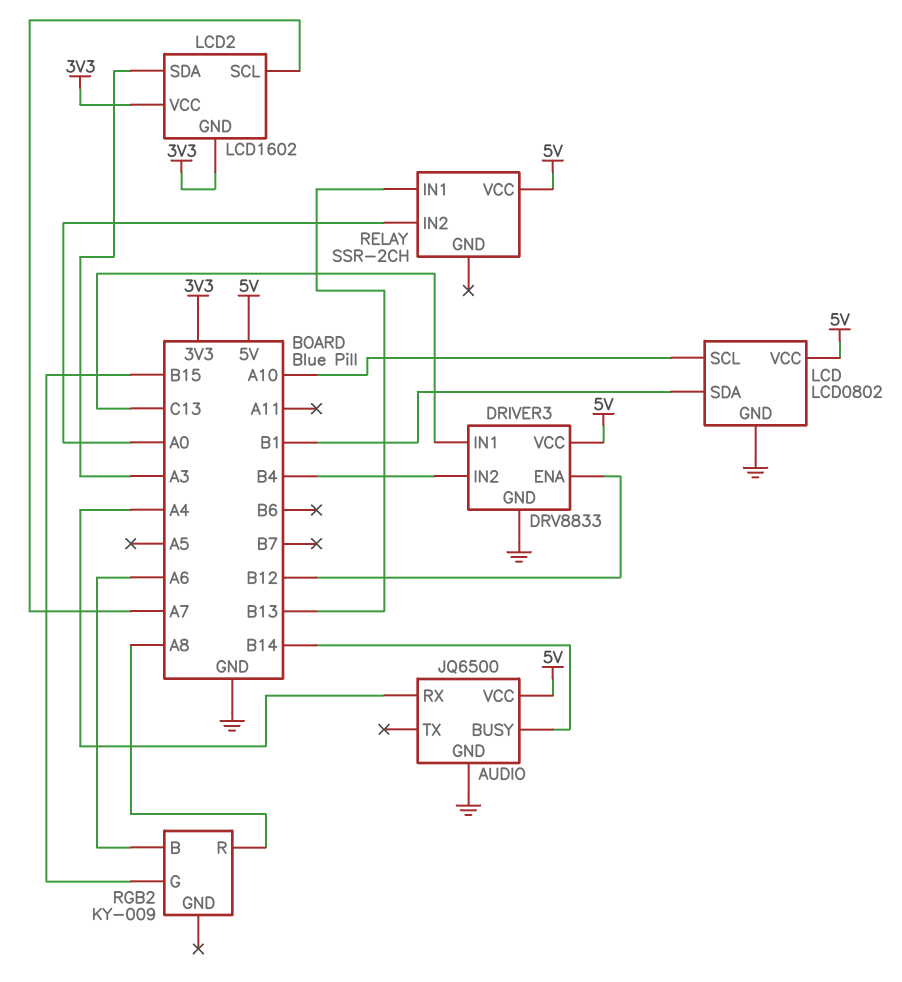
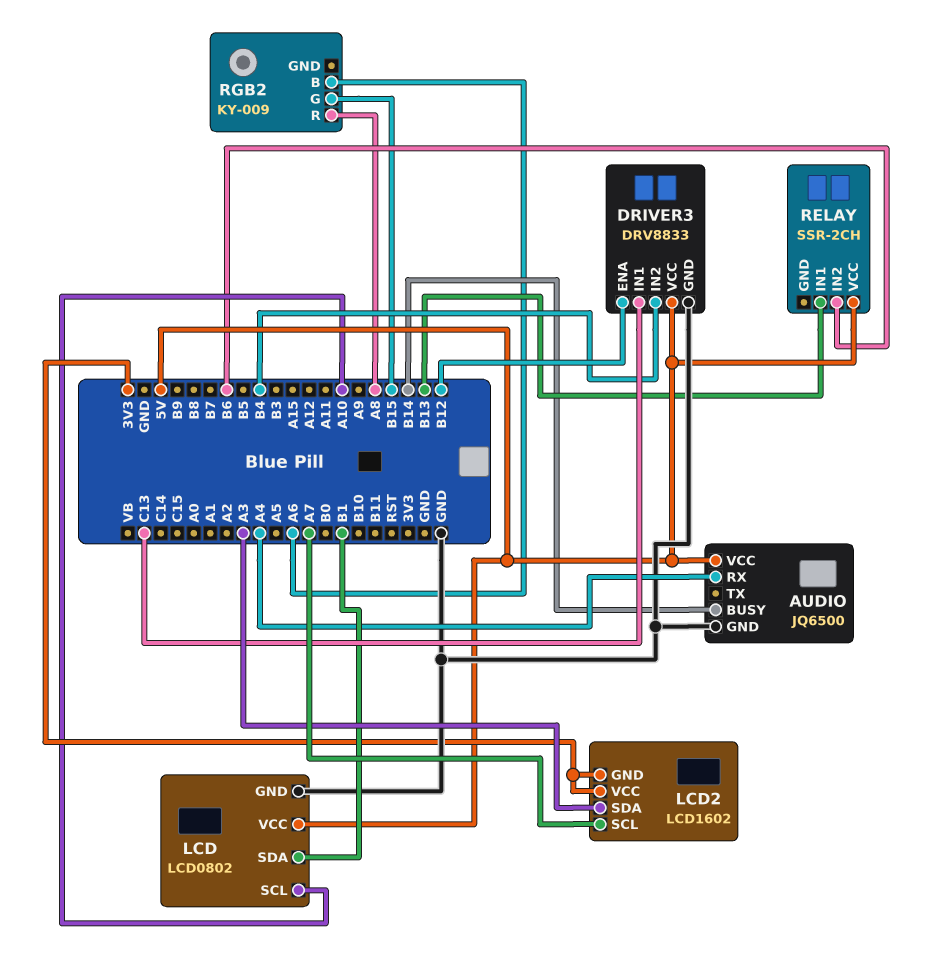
RELAY pin IN2: A0 -> B6

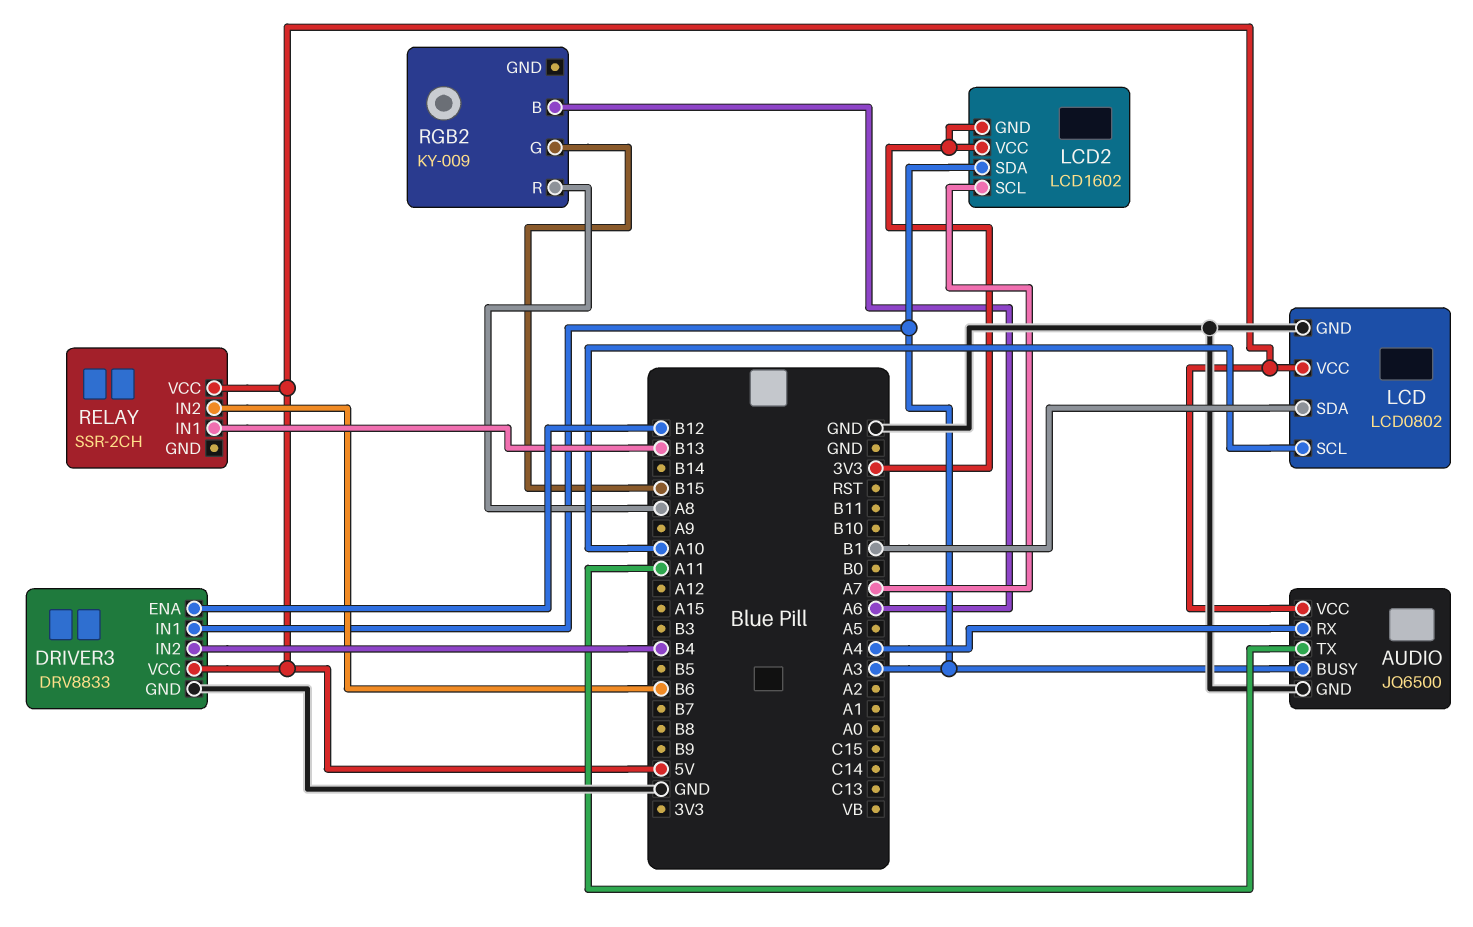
AUDIO pin BUSY: B14 -> A3
AUDIO pin TX: none -> A11
DRIVER3 pin IN1: C13 -> A3

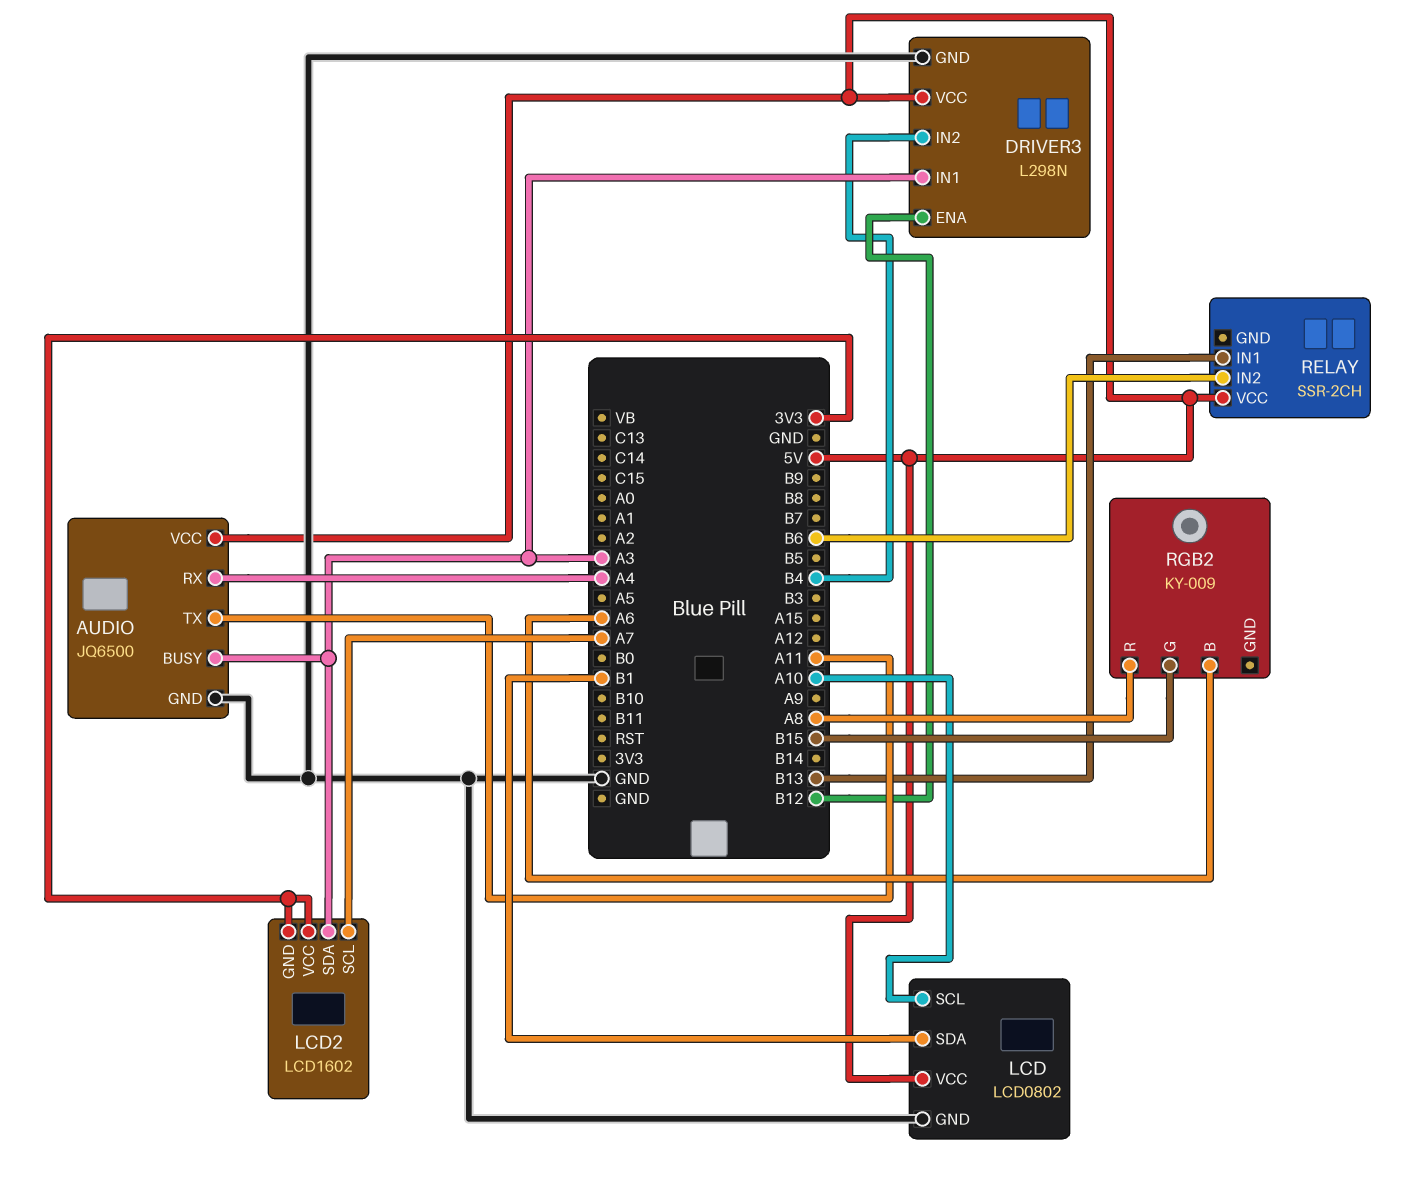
DRIVER3: DRV8833 -> L298N

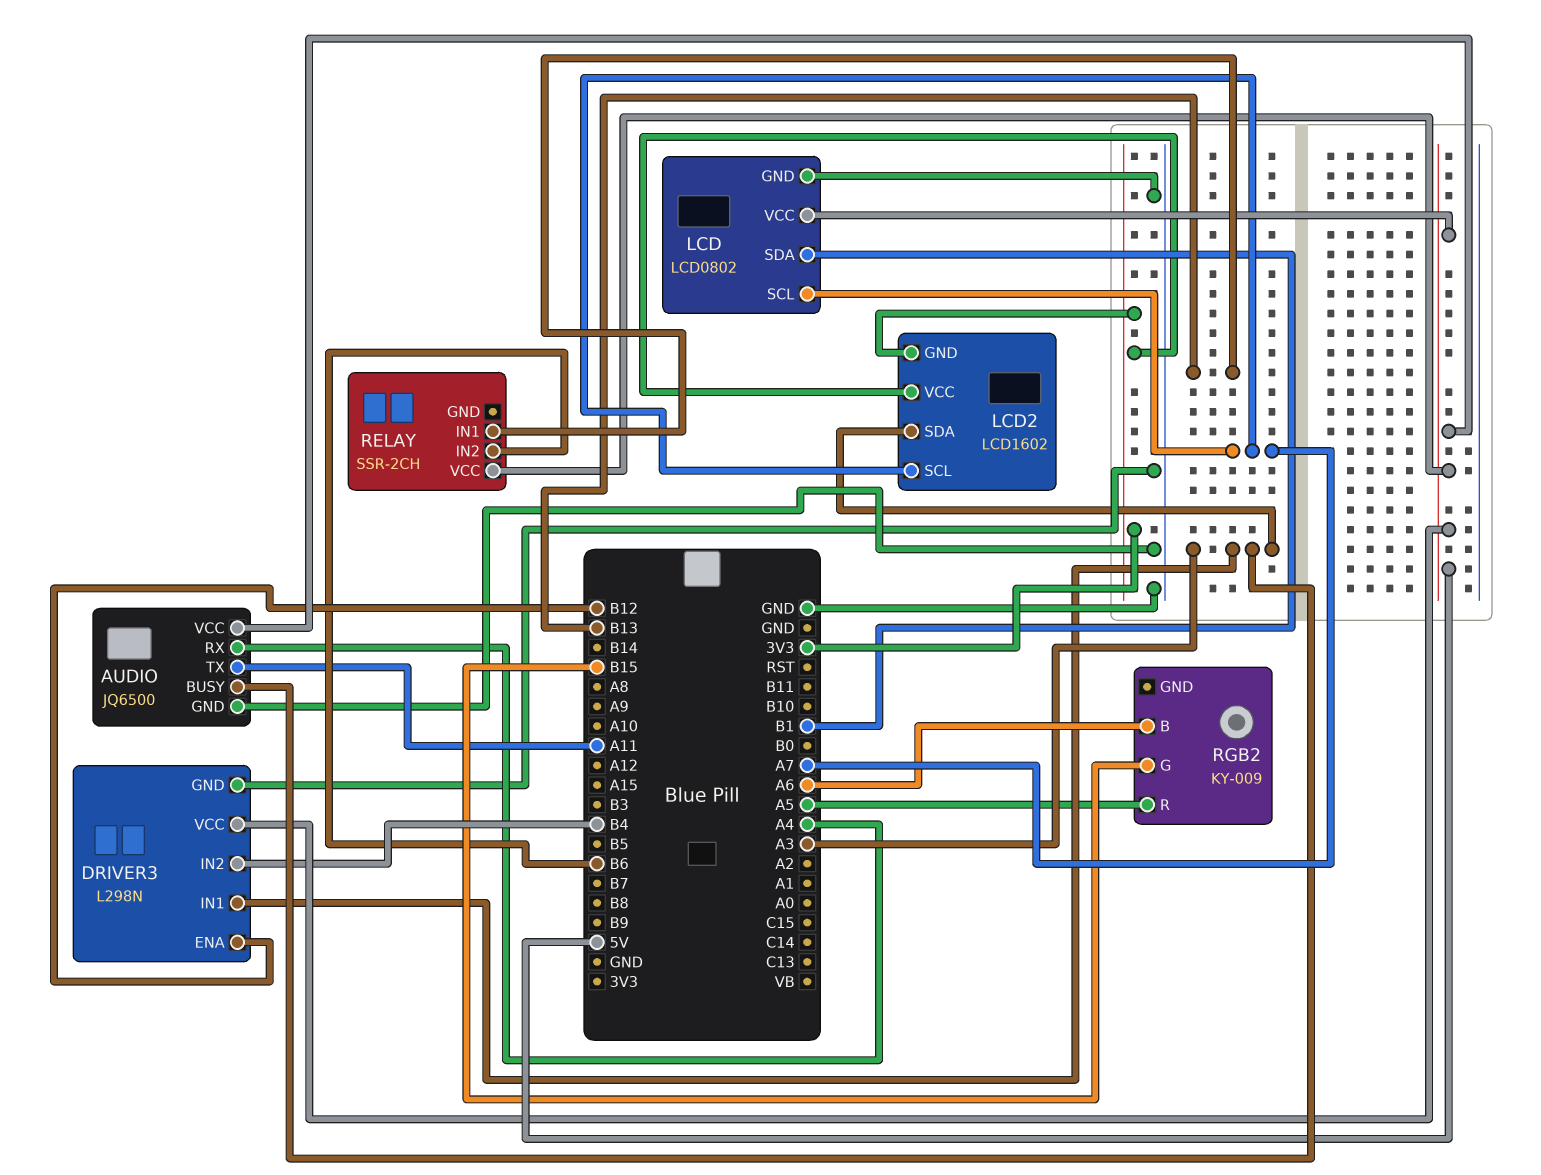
LCD pin SCL: A10 -> A7
RGB2 pin R: A8 -> A5

